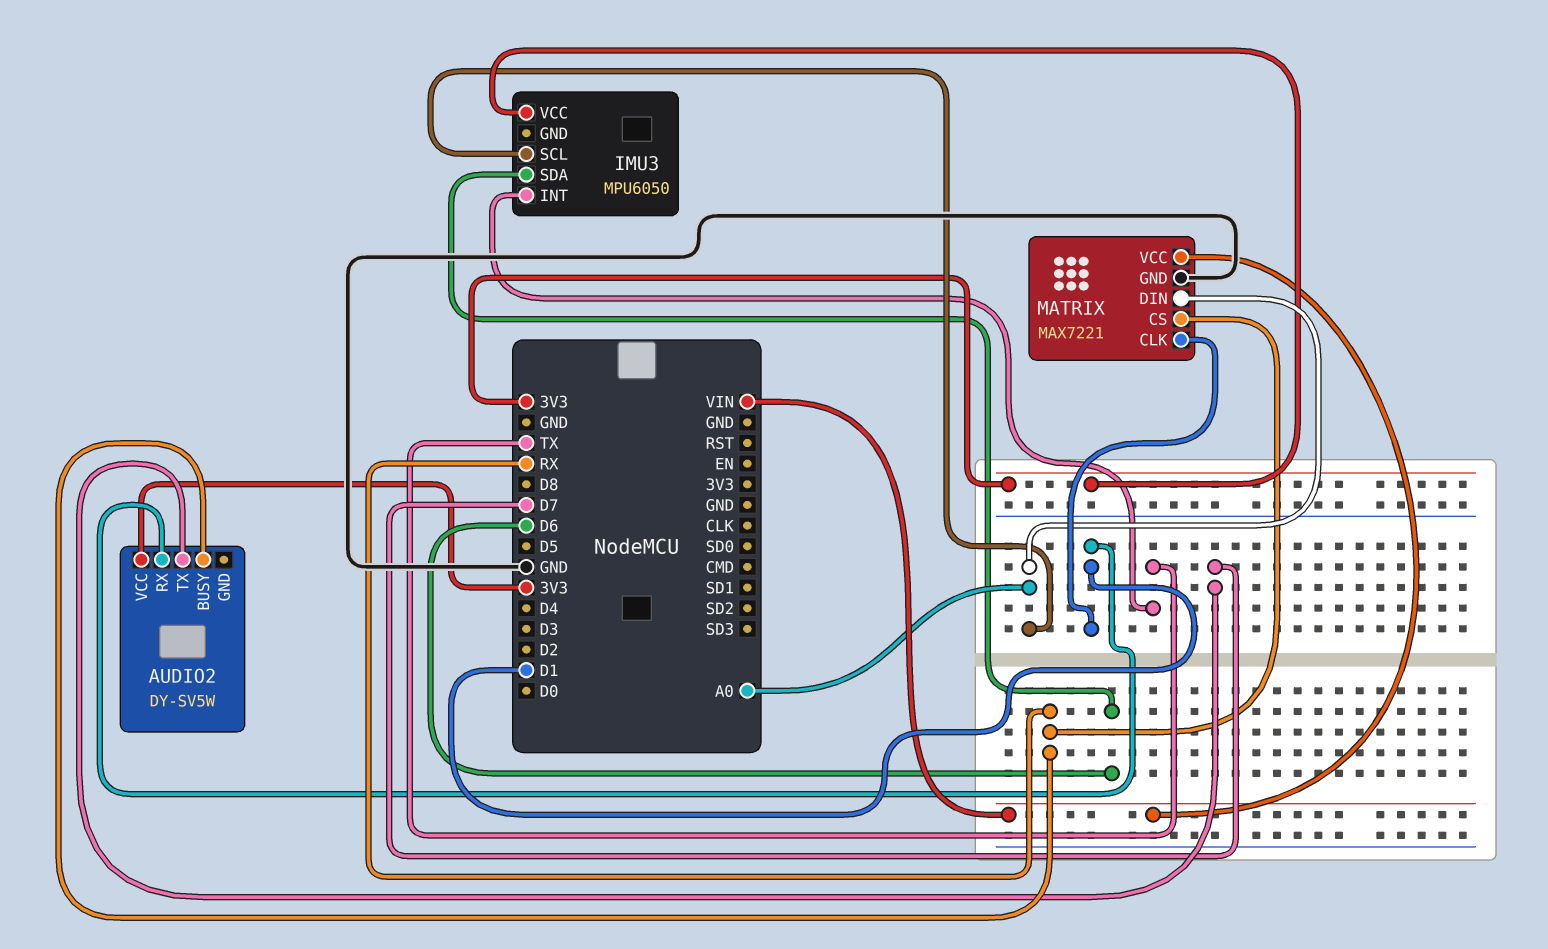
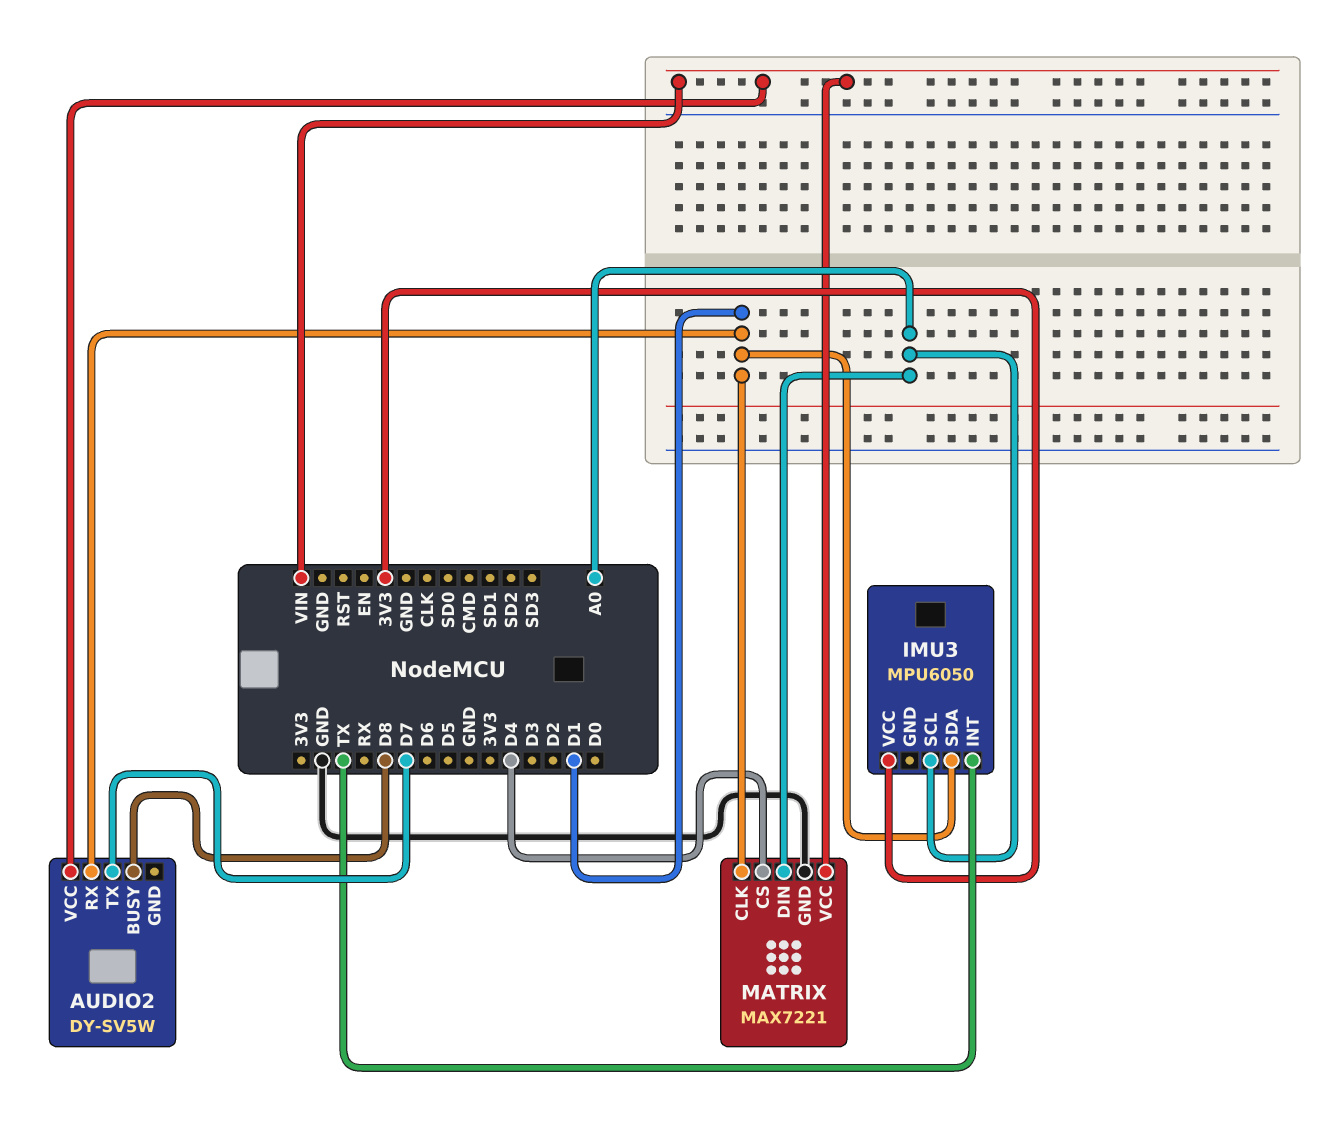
AUDIO2 pin BUSY: RX -> D8
AUDIO2 pin VCC: 3V3 -> VIN
IMU3 pin SDA: D6 -> D1
MATRIX pin CS: RX -> D4

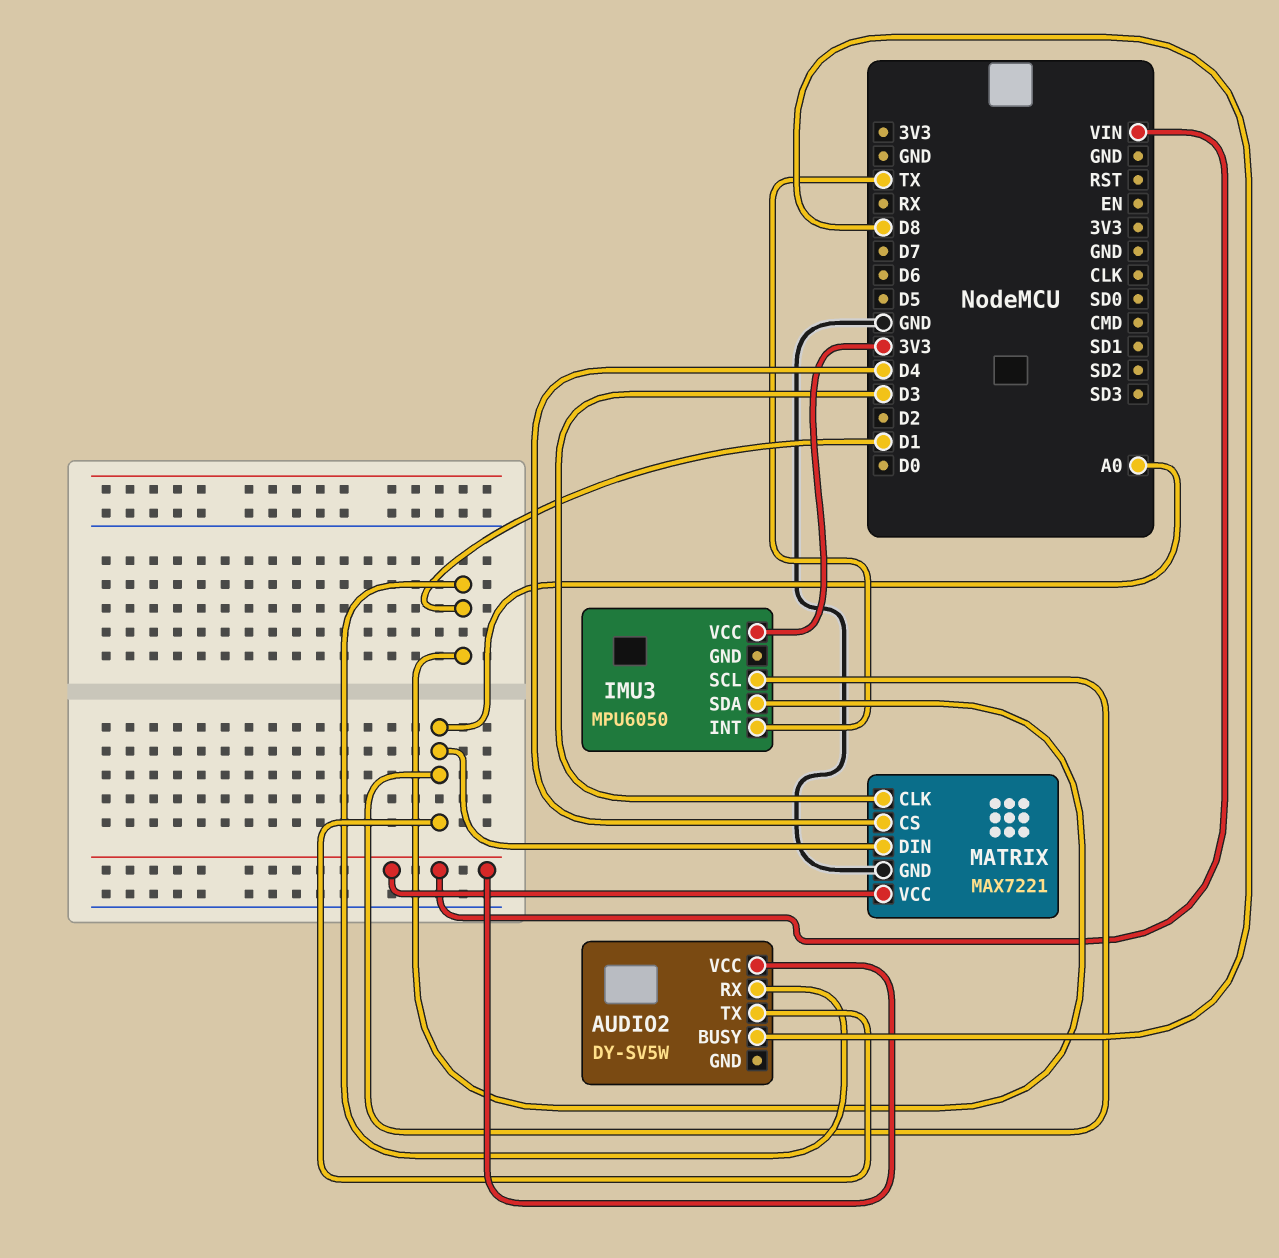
AUDIO2 pin TX: D7 -> A0
MATRIX pin CLK: D1 -> D3

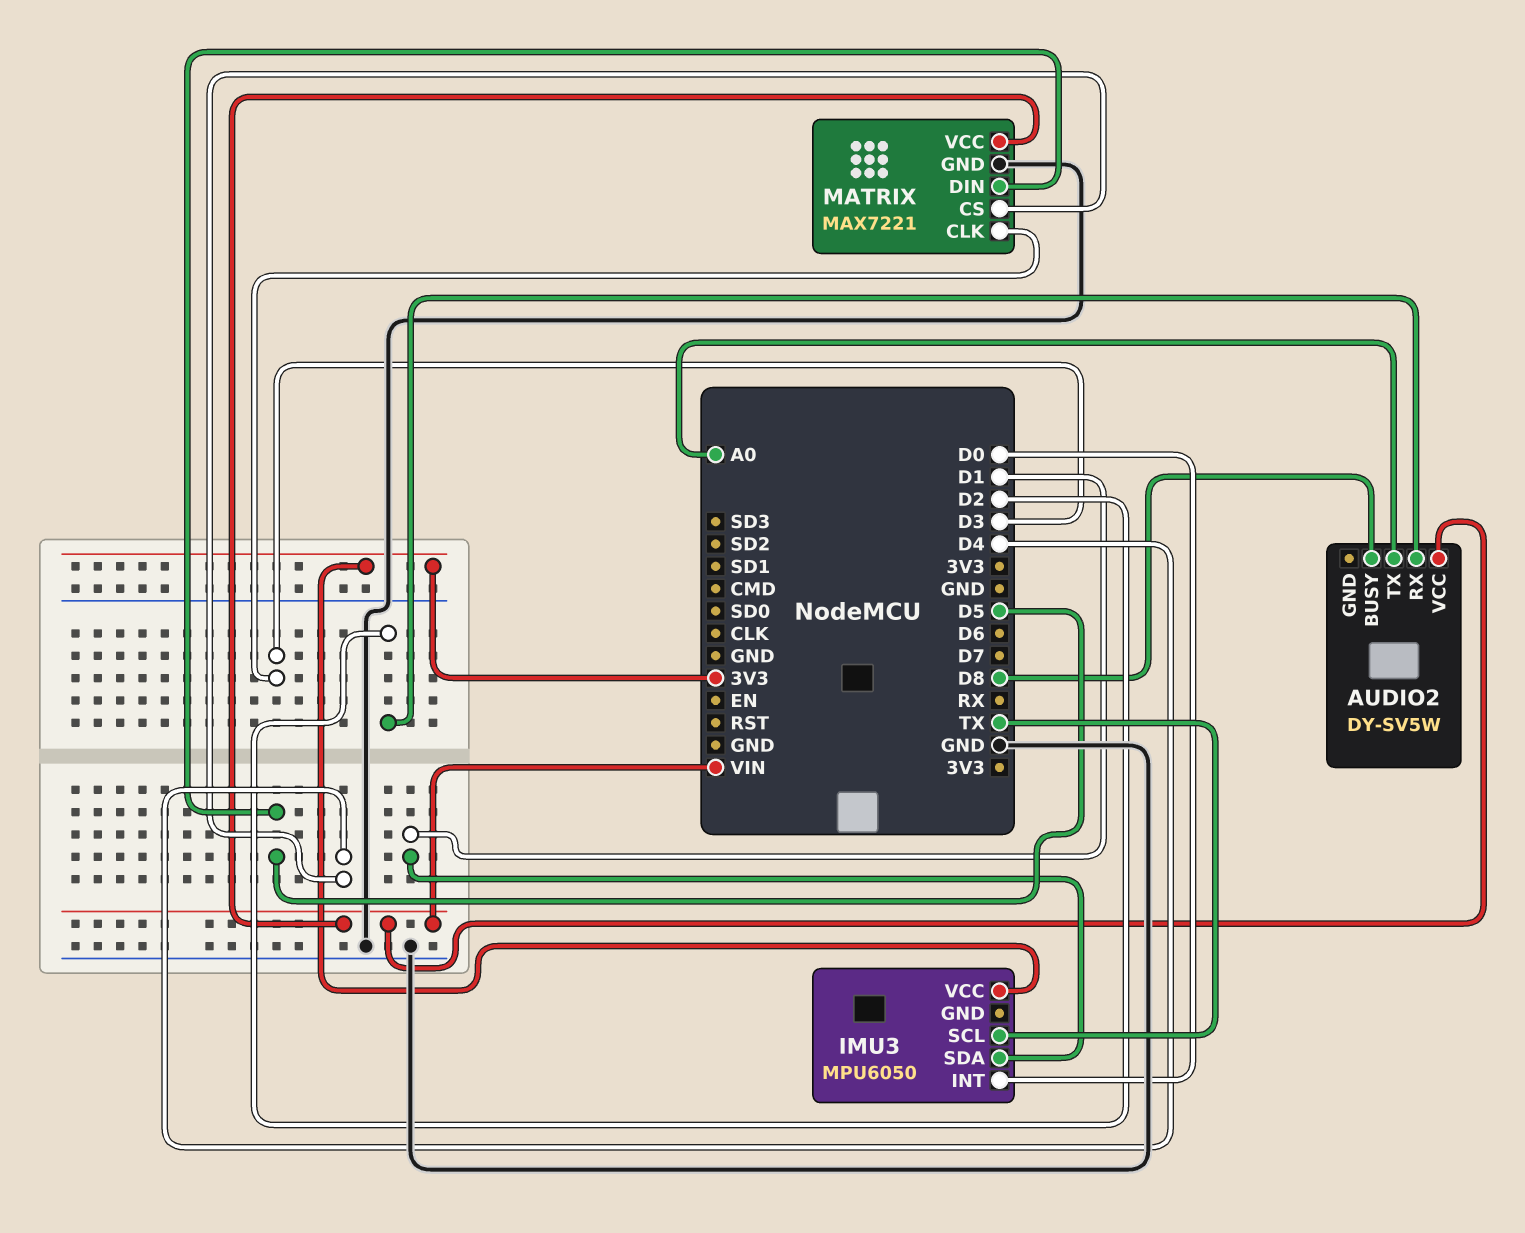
AUDIO2 pin RX: D1 -> D2
IMU3 pin INT: TX -> D0
IMU3 pin SCL: A0 -> TX
MATRIX pin DIN: A0 -> D5

